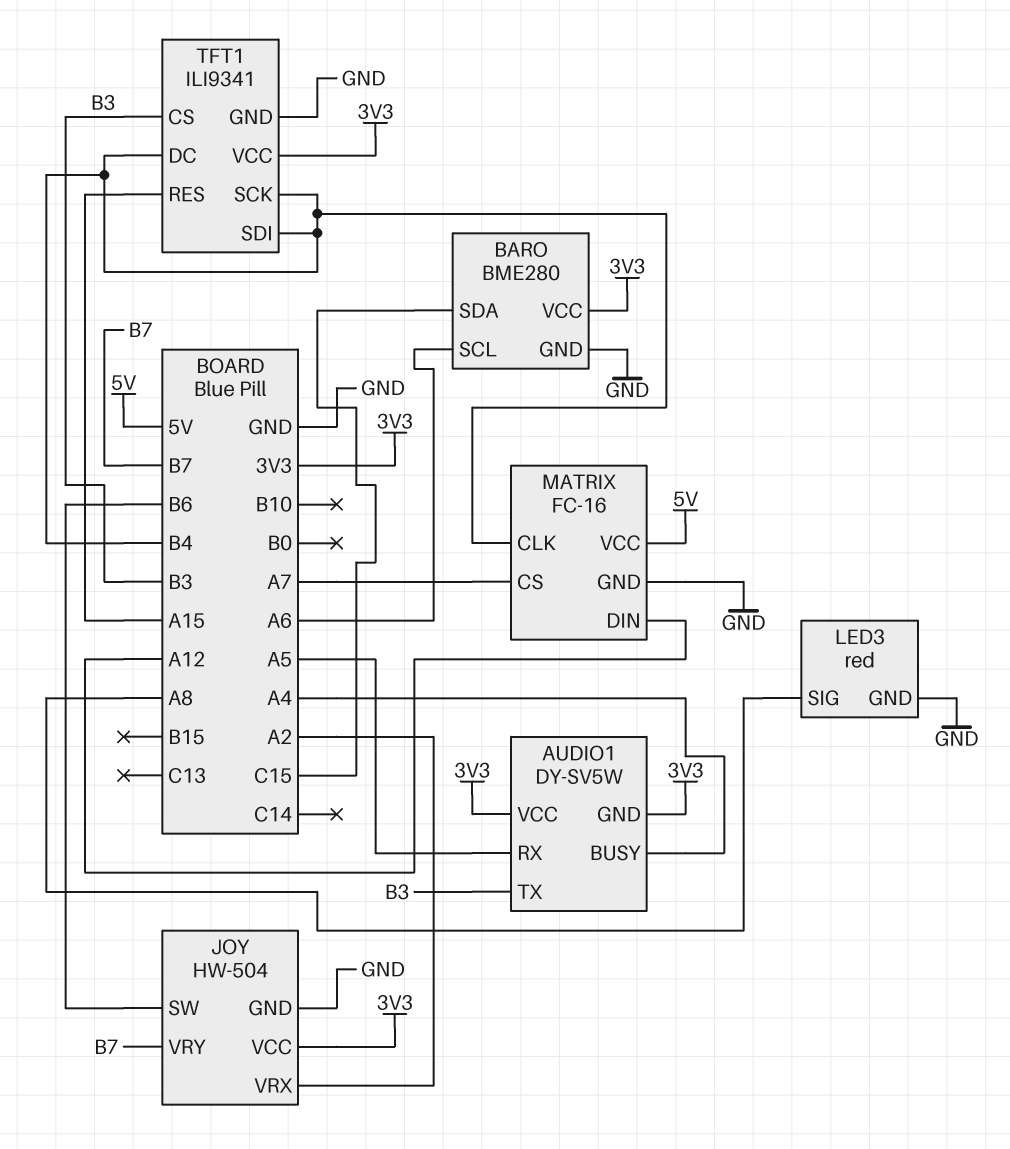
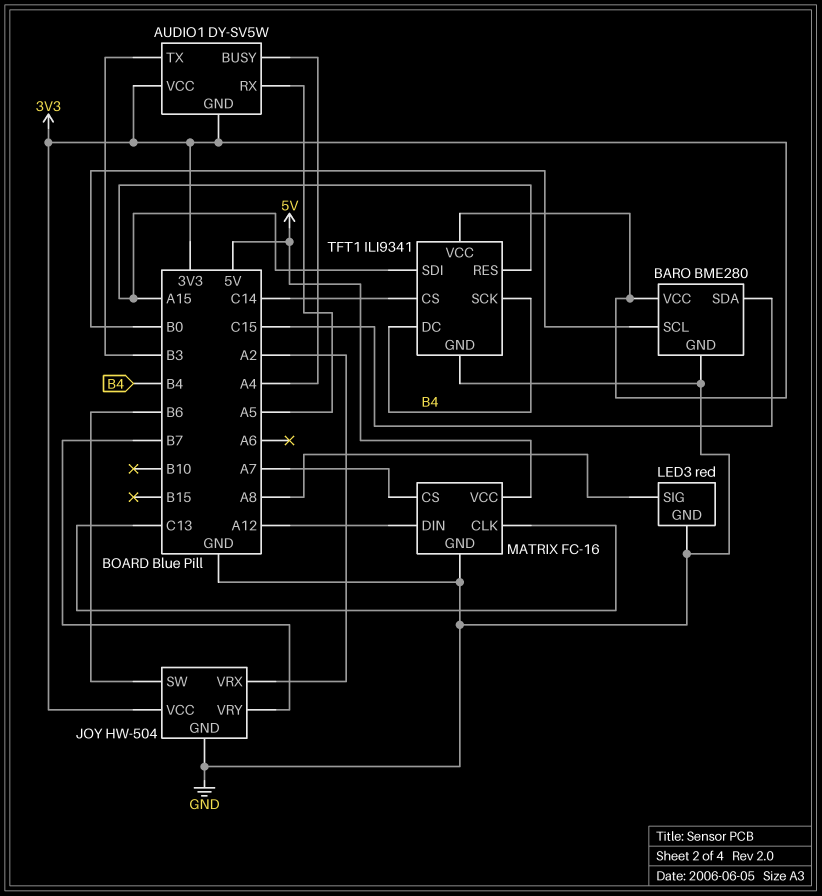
BARO pin SCL: A6 -> B0
MATRIX pin CLK: B4 -> C13
TFT1 pin CS: B3 -> C14
TFT1 pin SDI: B4 -> A15

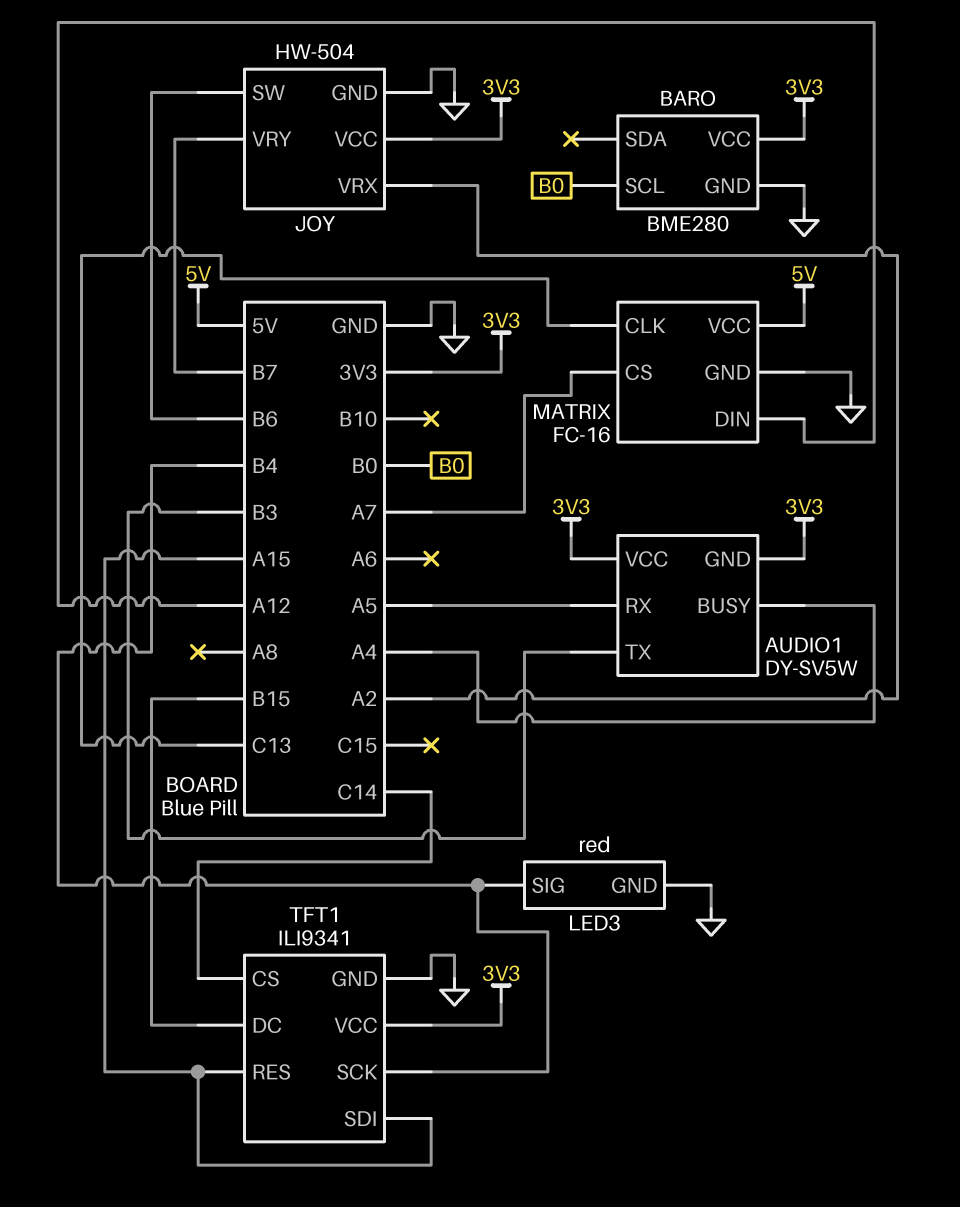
BARO pin SDA: C15 -> none
LED3 pin SIG: A8 -> B4
TFT1 pin DC: B4 -> B15

